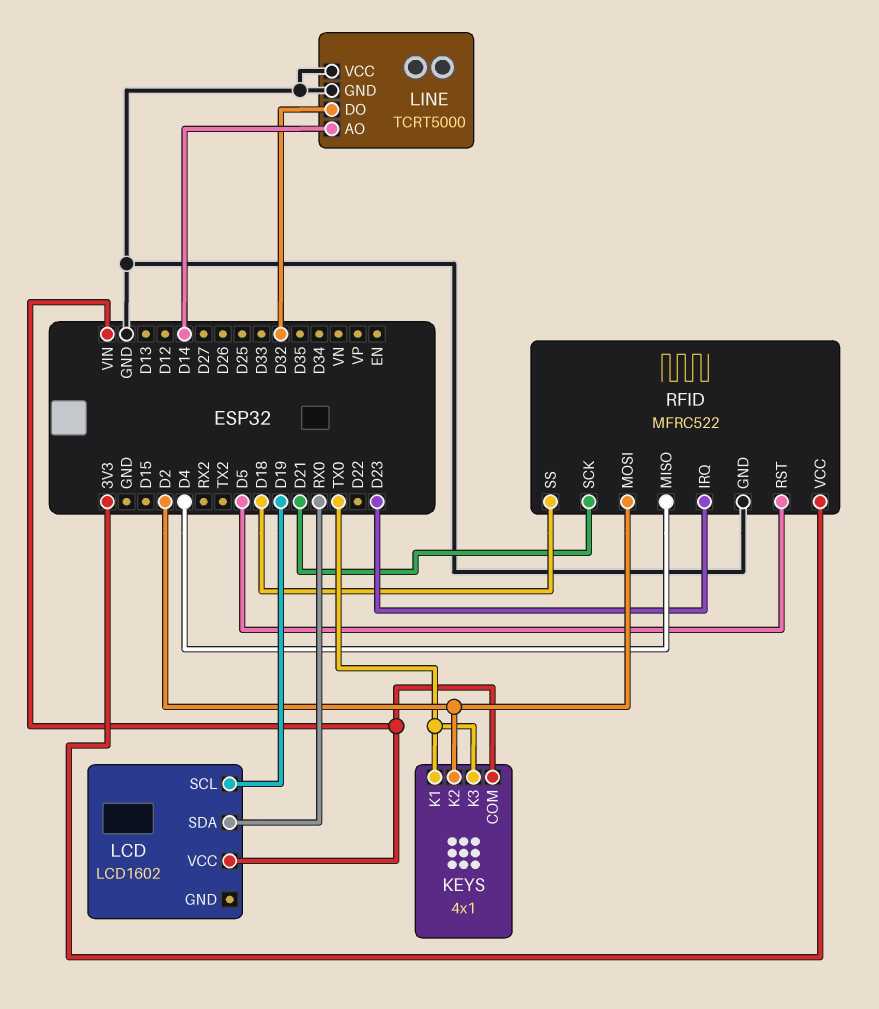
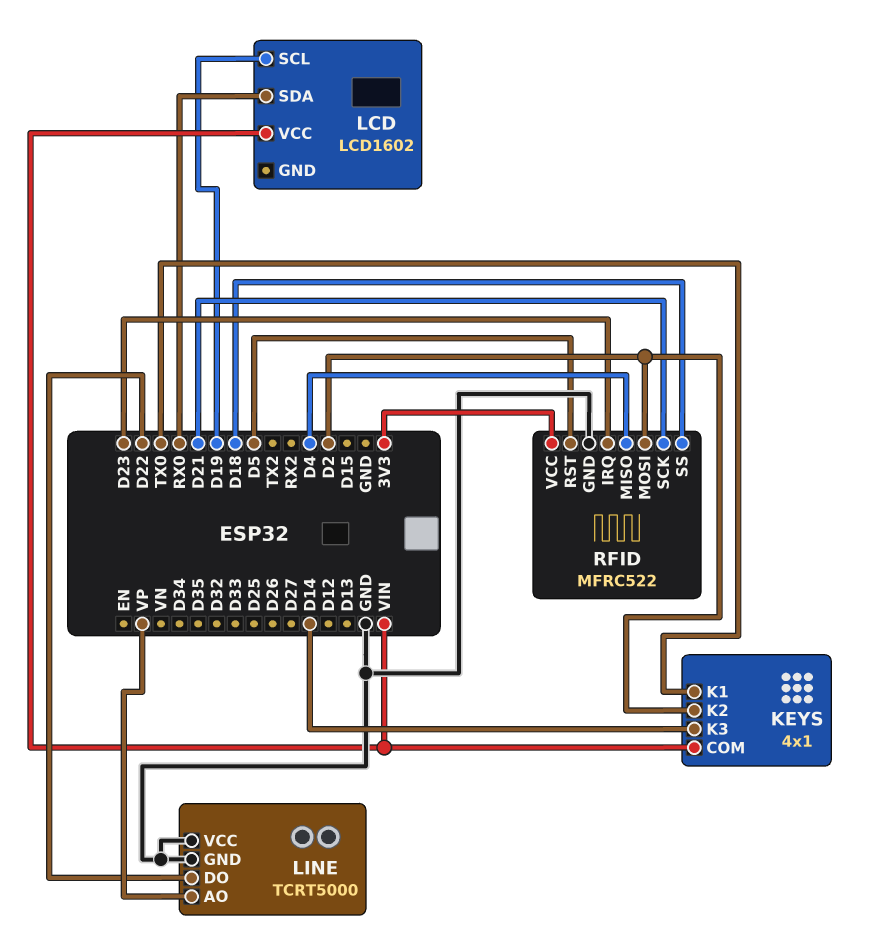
KEYS pin K3: TX0 -> D14
LINE pin AO: D14 -> VP
LINE pin DO: D32 -> D22

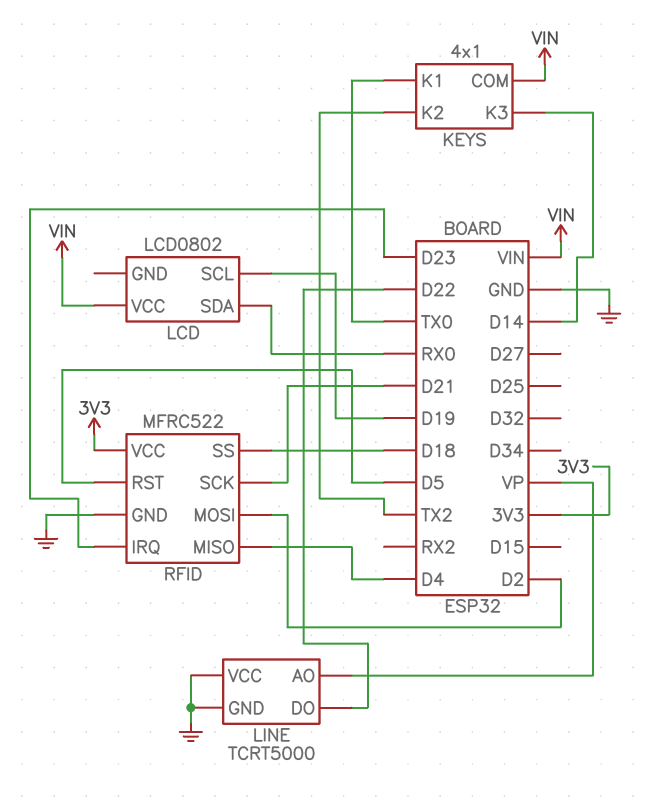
KEYS pin K2: D2 -> TX2
LCD: LCD1602 -> LCD0802

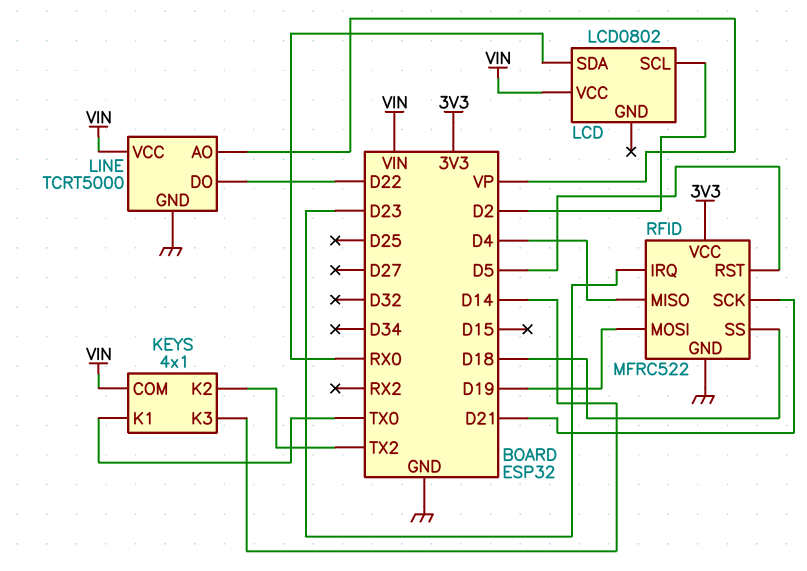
LCD pin SCL: D19 -> D2
LINE pin VCC: GND -> VIN
RFID pin MOSI: D2 -> D19

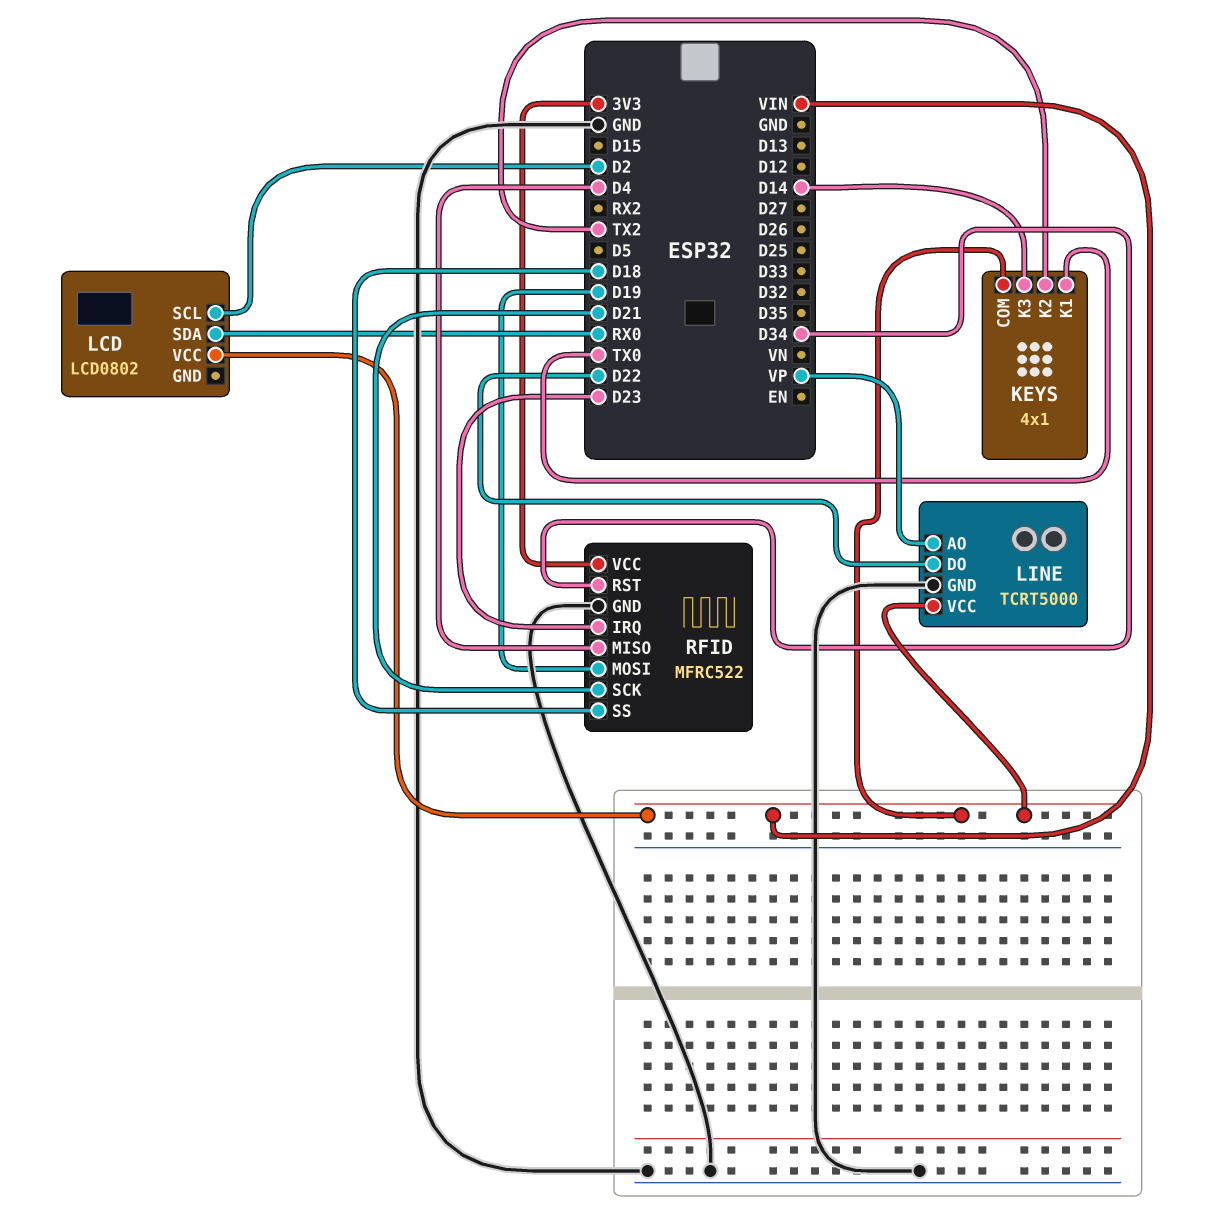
RFID pin RST: D5 -> D34

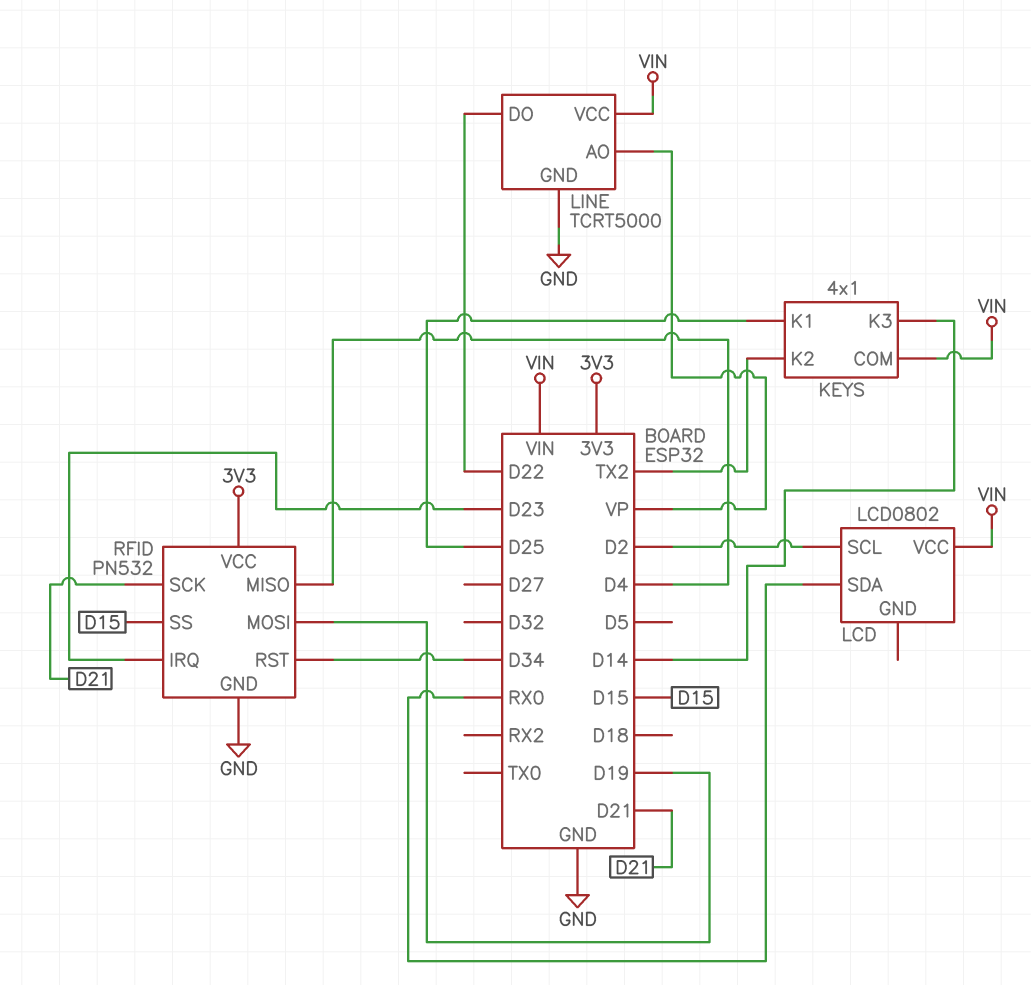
KEYS pin K1: TX0 -> D25
RFID: MFRC522 -> PN532
RFID pin SS: D18 -> D15

